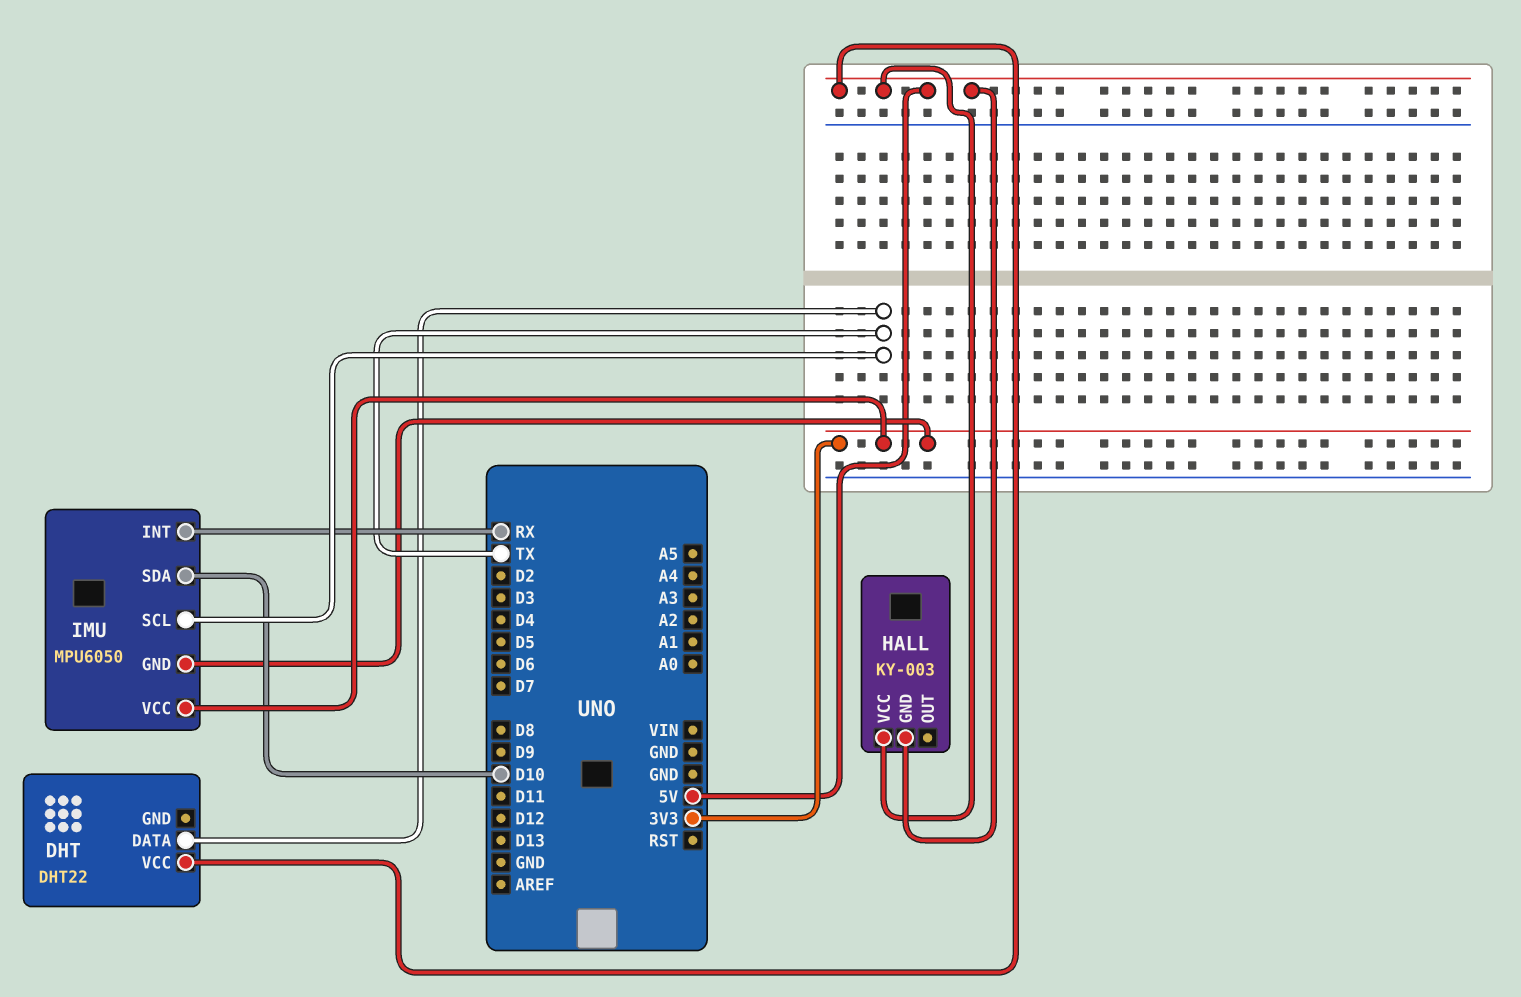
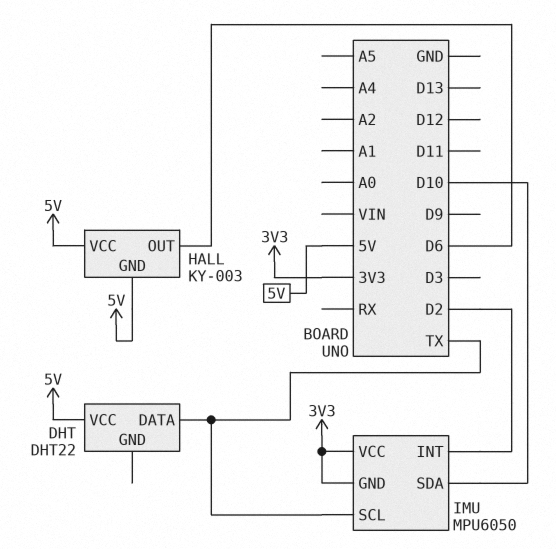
HALL pin OUT: none -> D6
IMU pin INT: RX -> D2

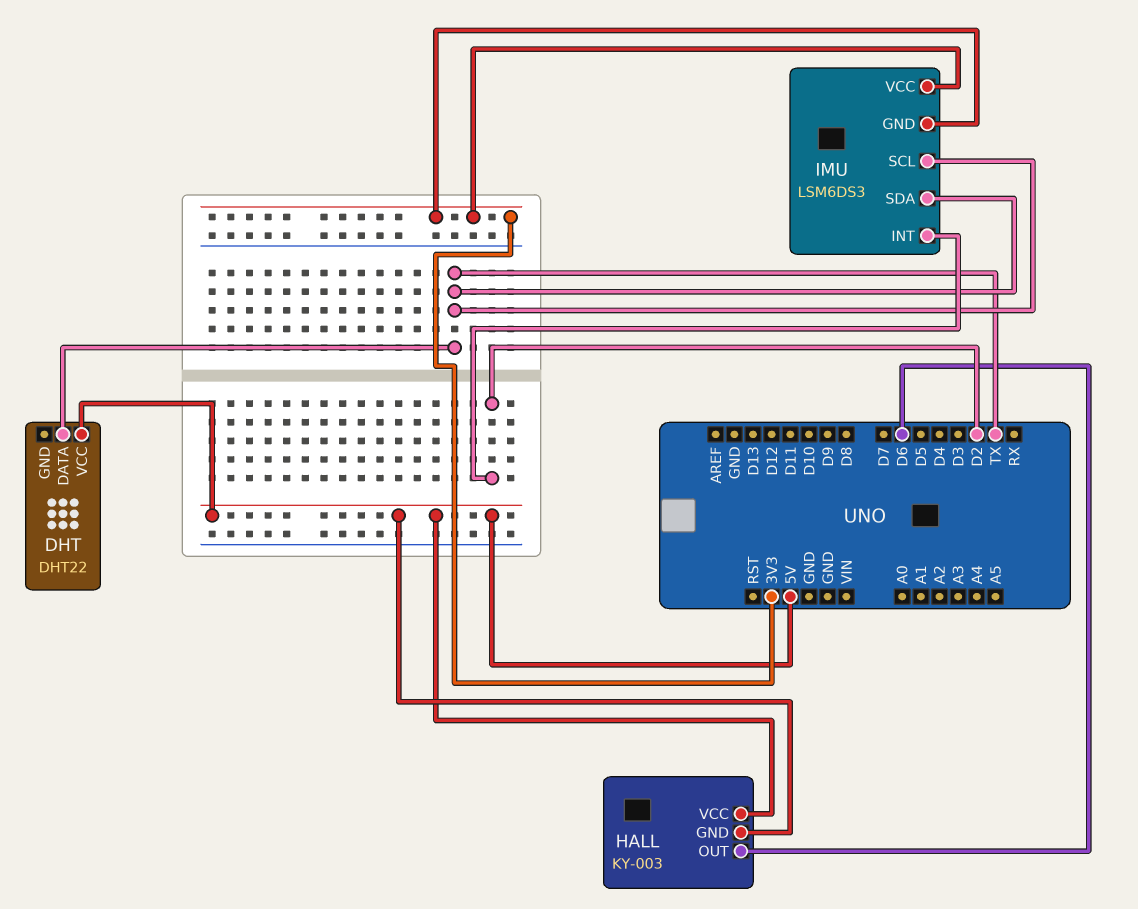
IMU: MPU6050 -> LSM6DS3
IMU pin SDA: D10 -> TX

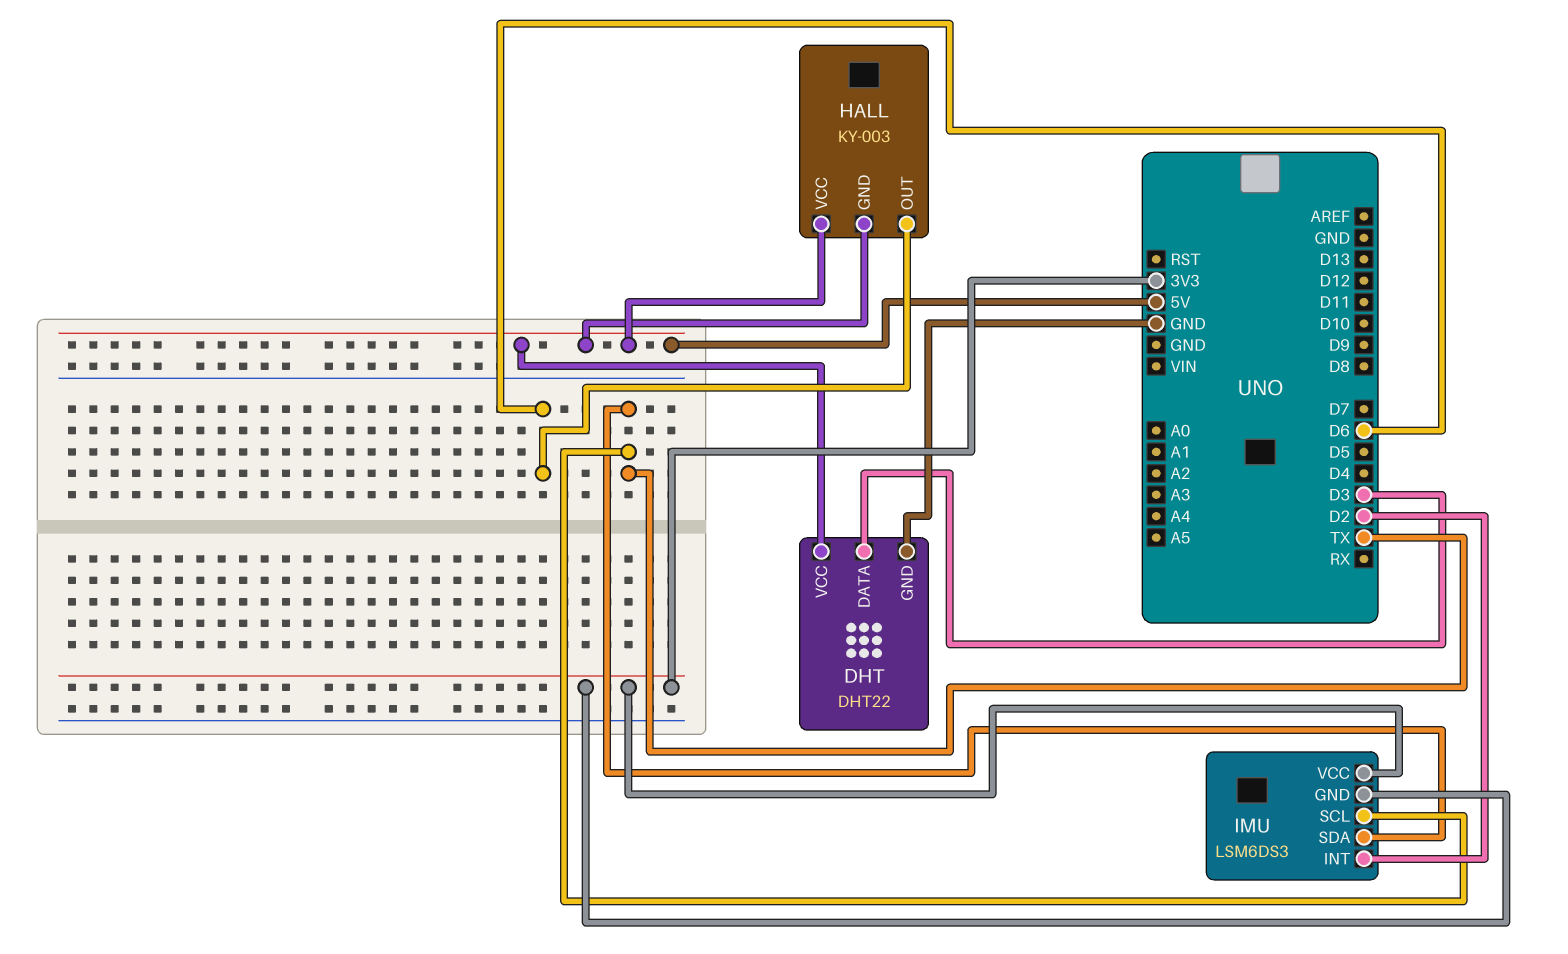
DHT pin DATA: TX -> D3
DHT pin GND: none -> GND

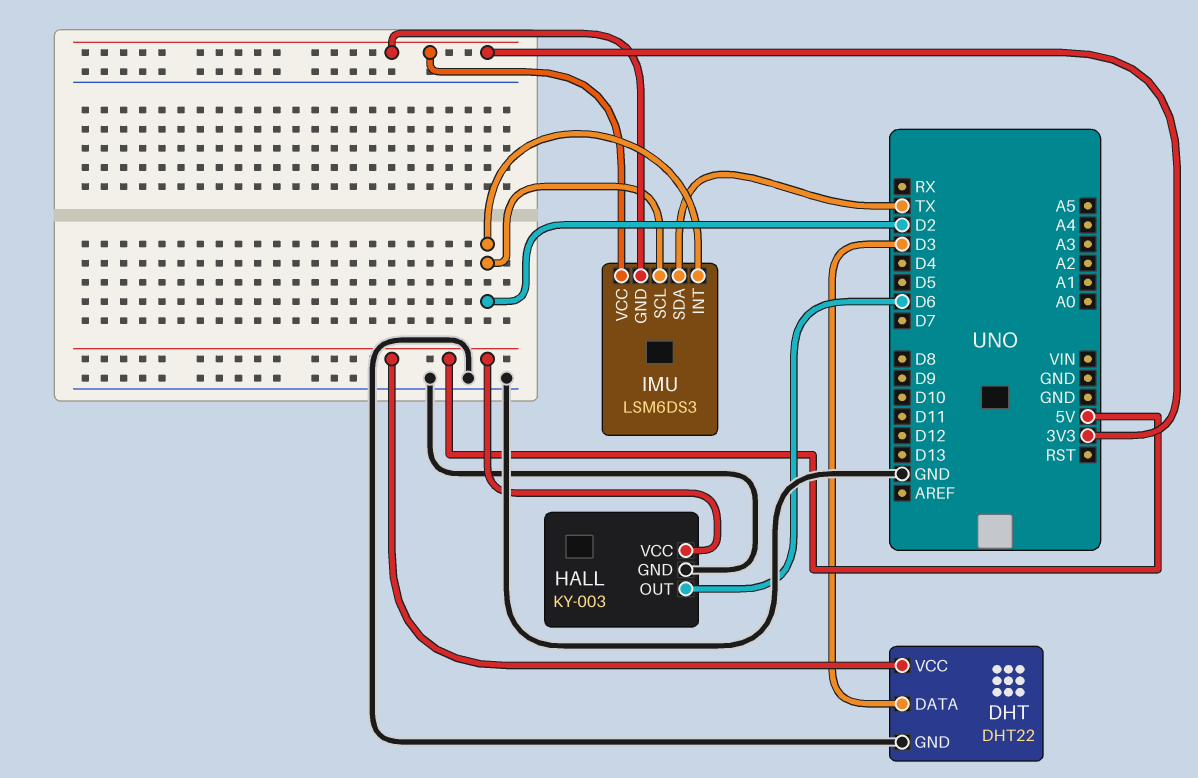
HALL pin GND: 5V -> GND
IMU pin SCL: TX -> D2

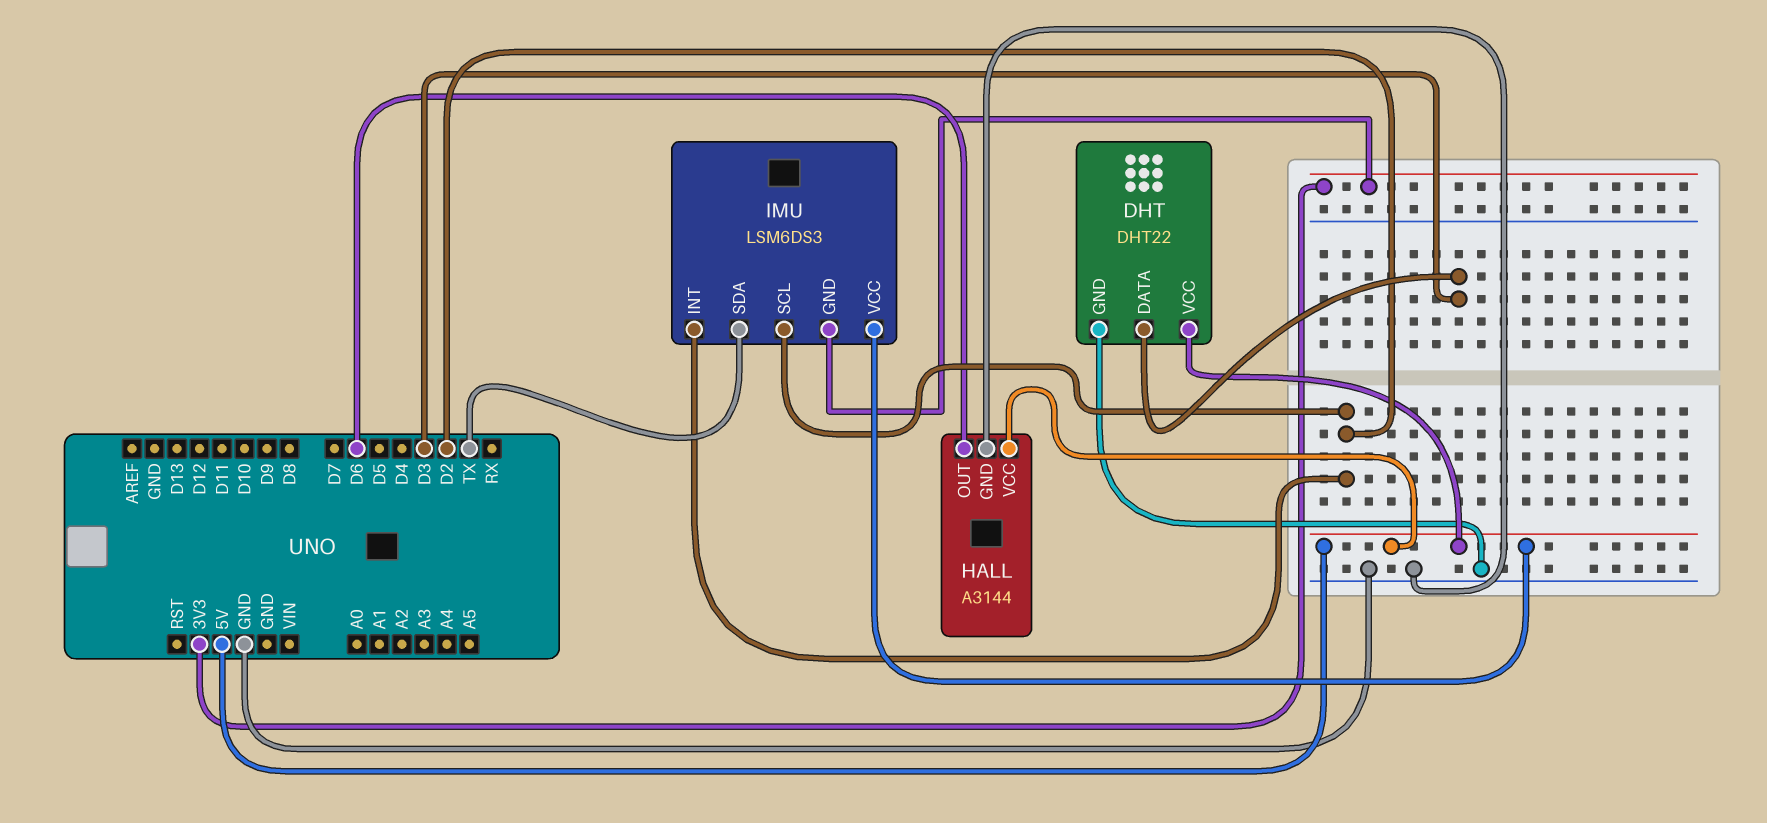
HALL: KY-003 -> A3144
IMU pin VCC: 3V3 -> 5V

